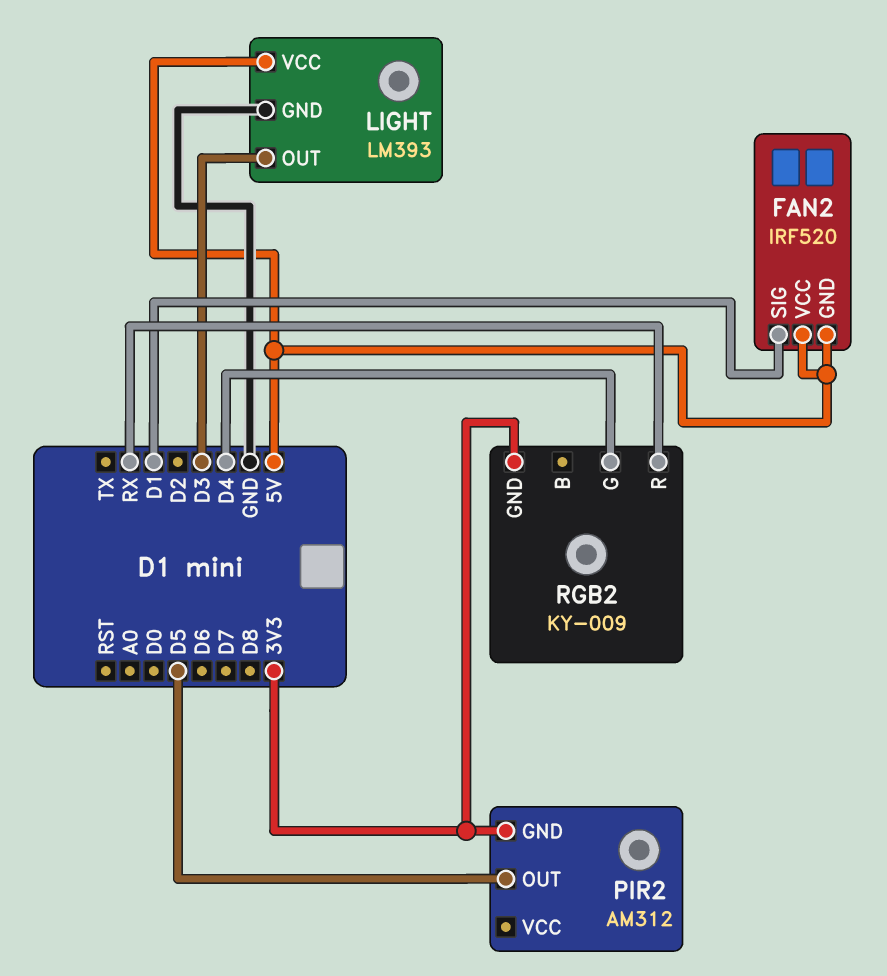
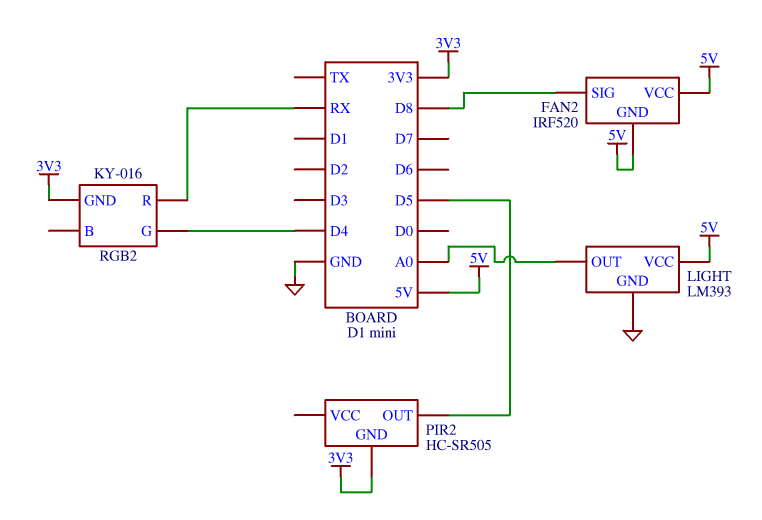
FAN2 pin SIG: D1 -> D8
LIGHT pin OUT: D3 -> A0
PIR2: AM312 -> HC-SR505
RGB2: KY-009 -> KY-016

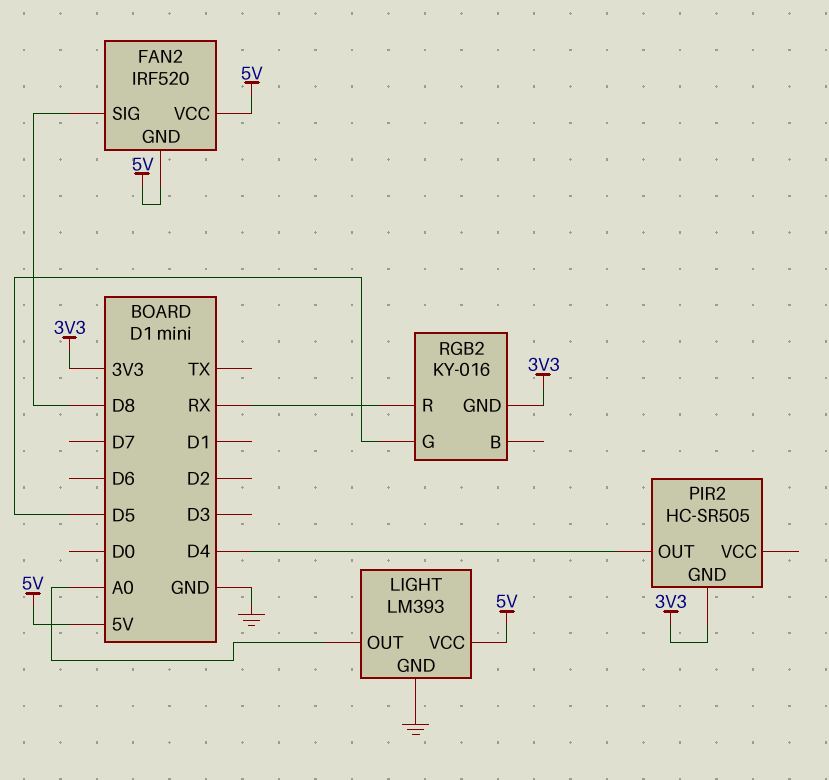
PIR2 pin OUT: D5 -> D4
RGB2 pin G: D4 -> D5

